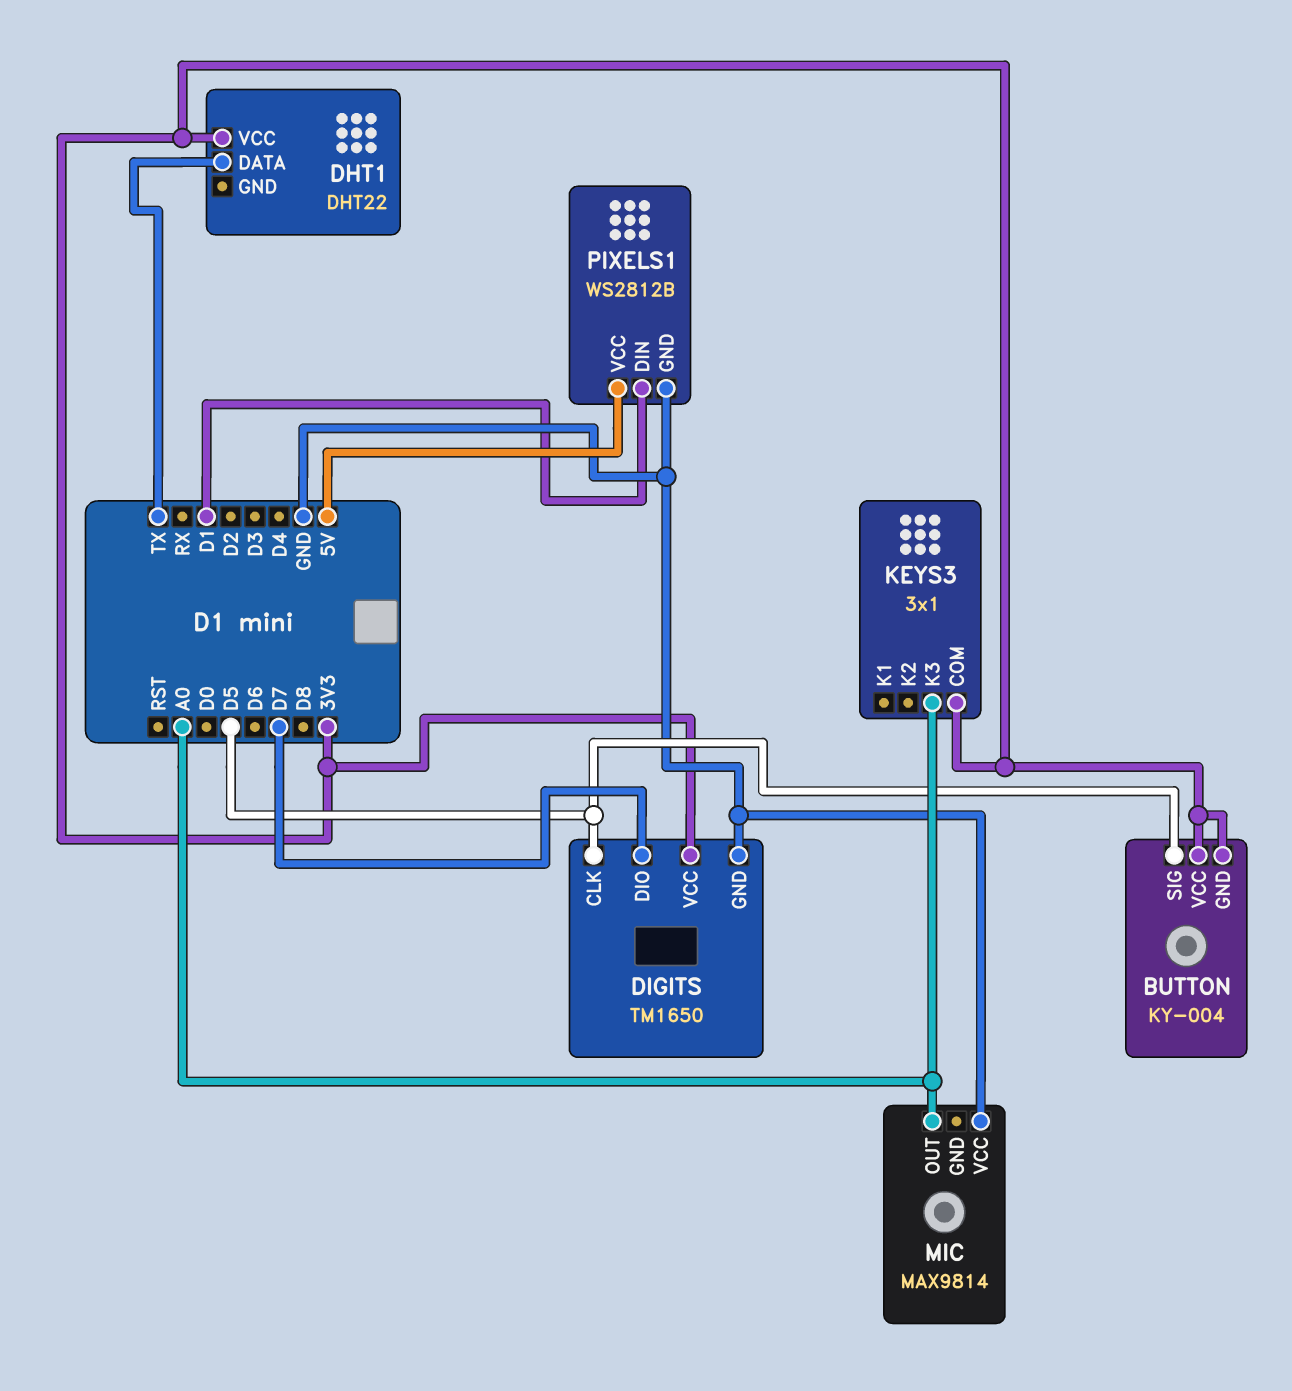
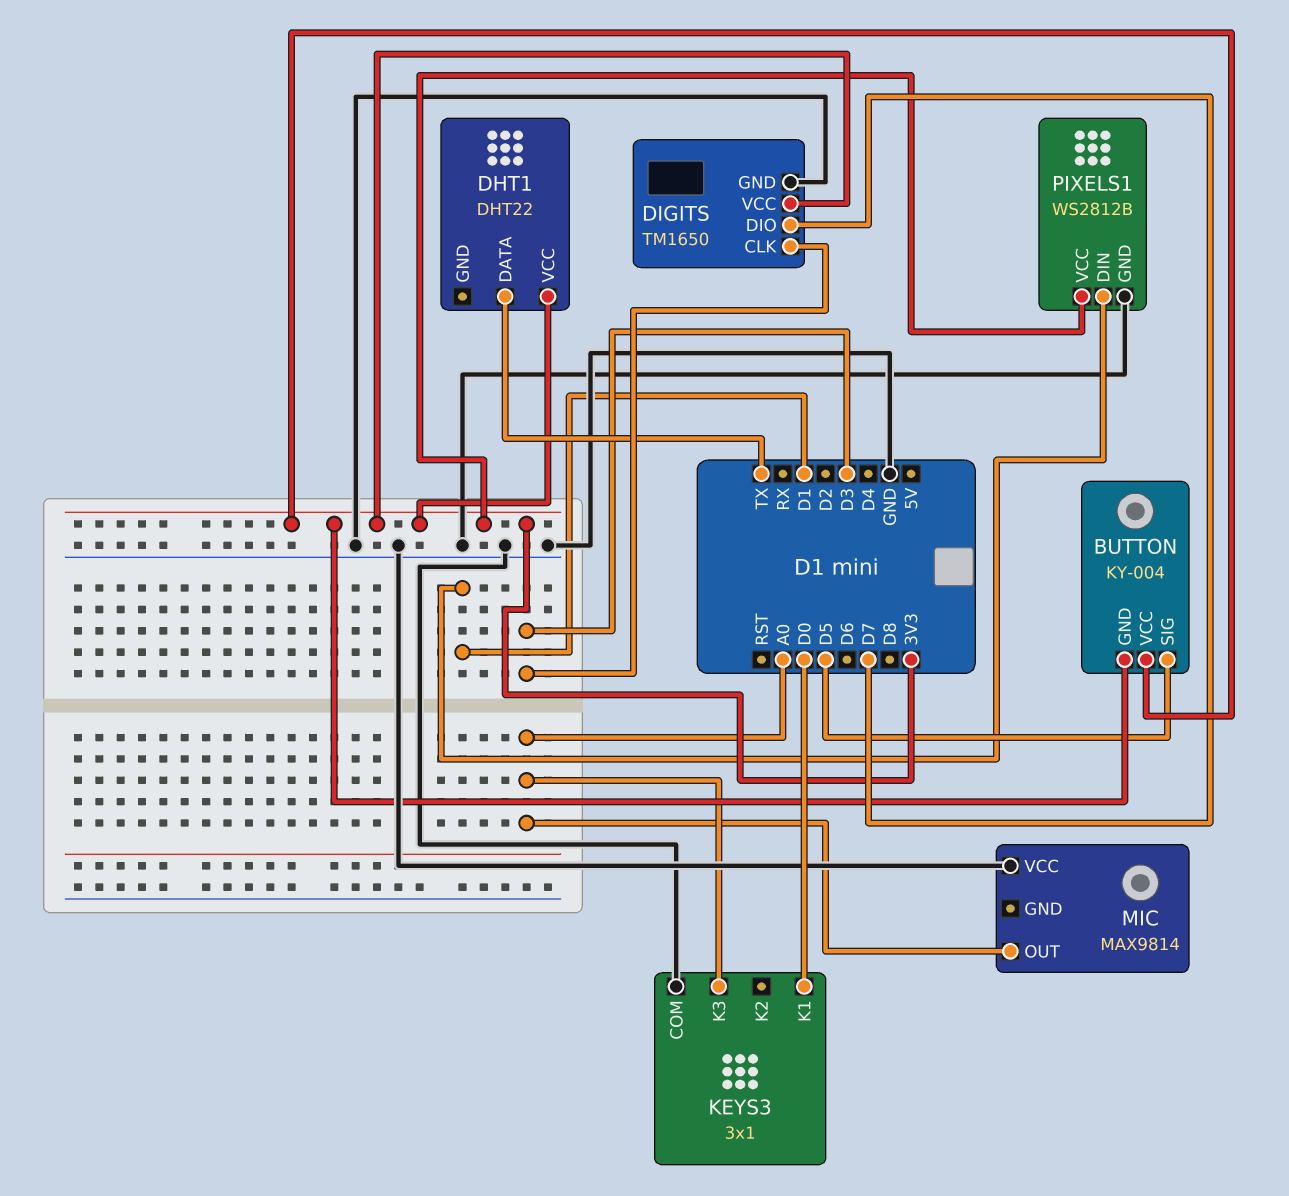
DIGITS pin CLK: D5 -> D3
KEYS3 pin COM: 3V3 -> GND
KEYS3 pin K1: none -> D0
PIXELS1 pin VCC: 5V -> 3V3

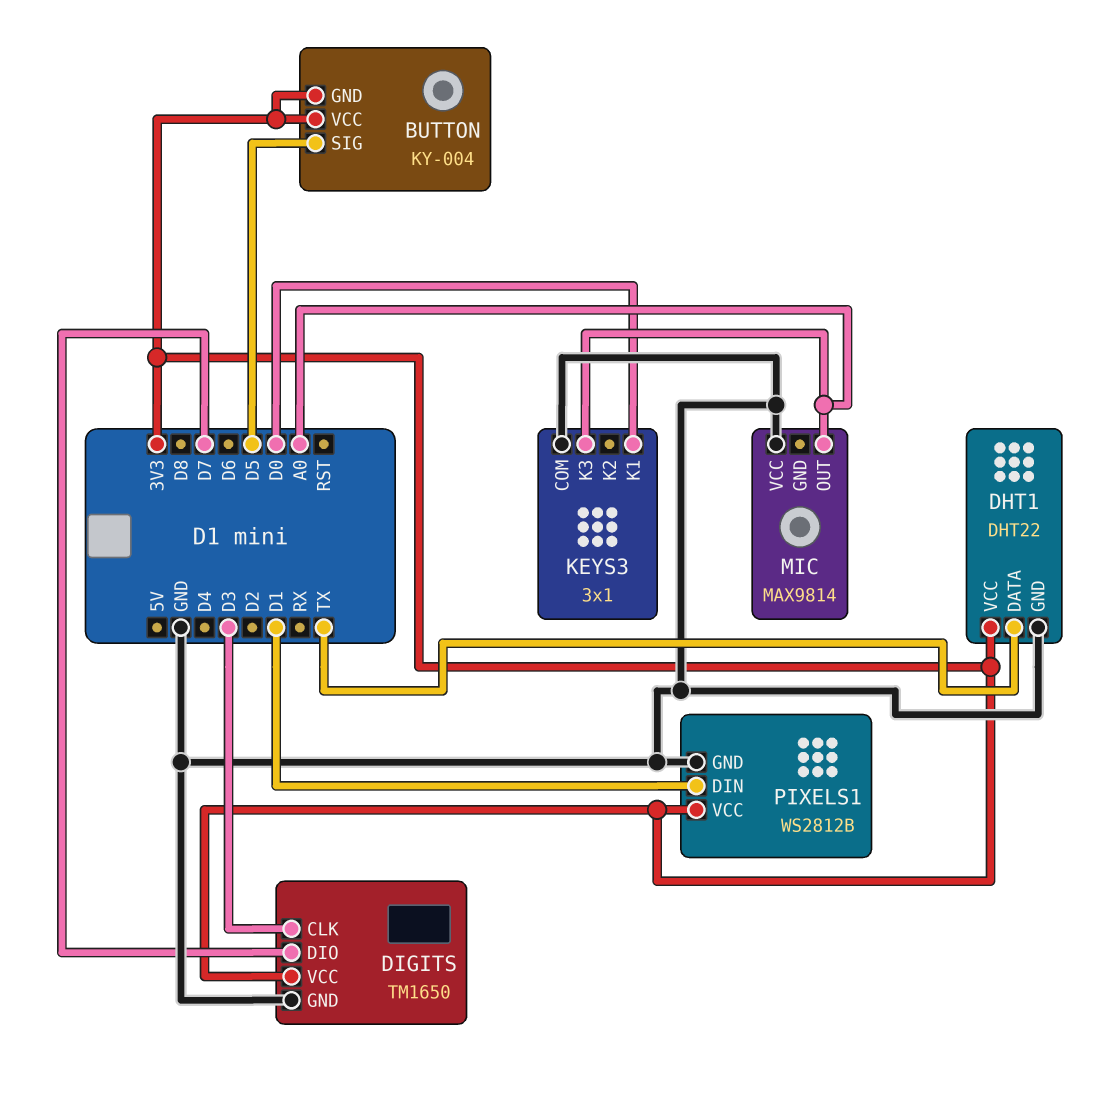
DHT1 pin GND: none -> GND

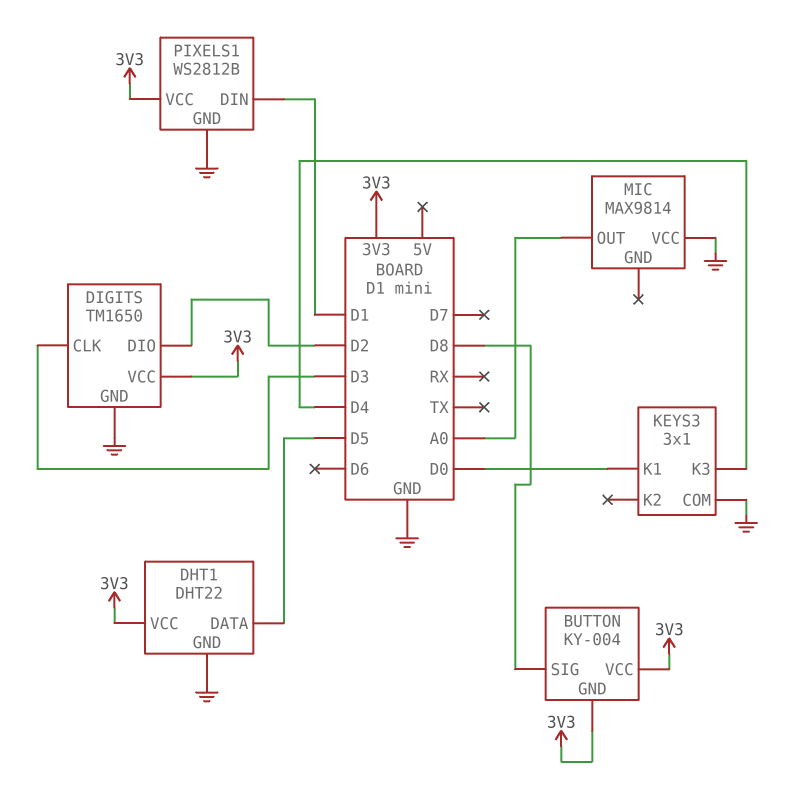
BUTTON pin SIG: D5 -> D8
DHT1 pin DATA: TX -> D5
DIGITS pin DIO: D7 -> D2
KEYS3 pin K3: A0 -> D4

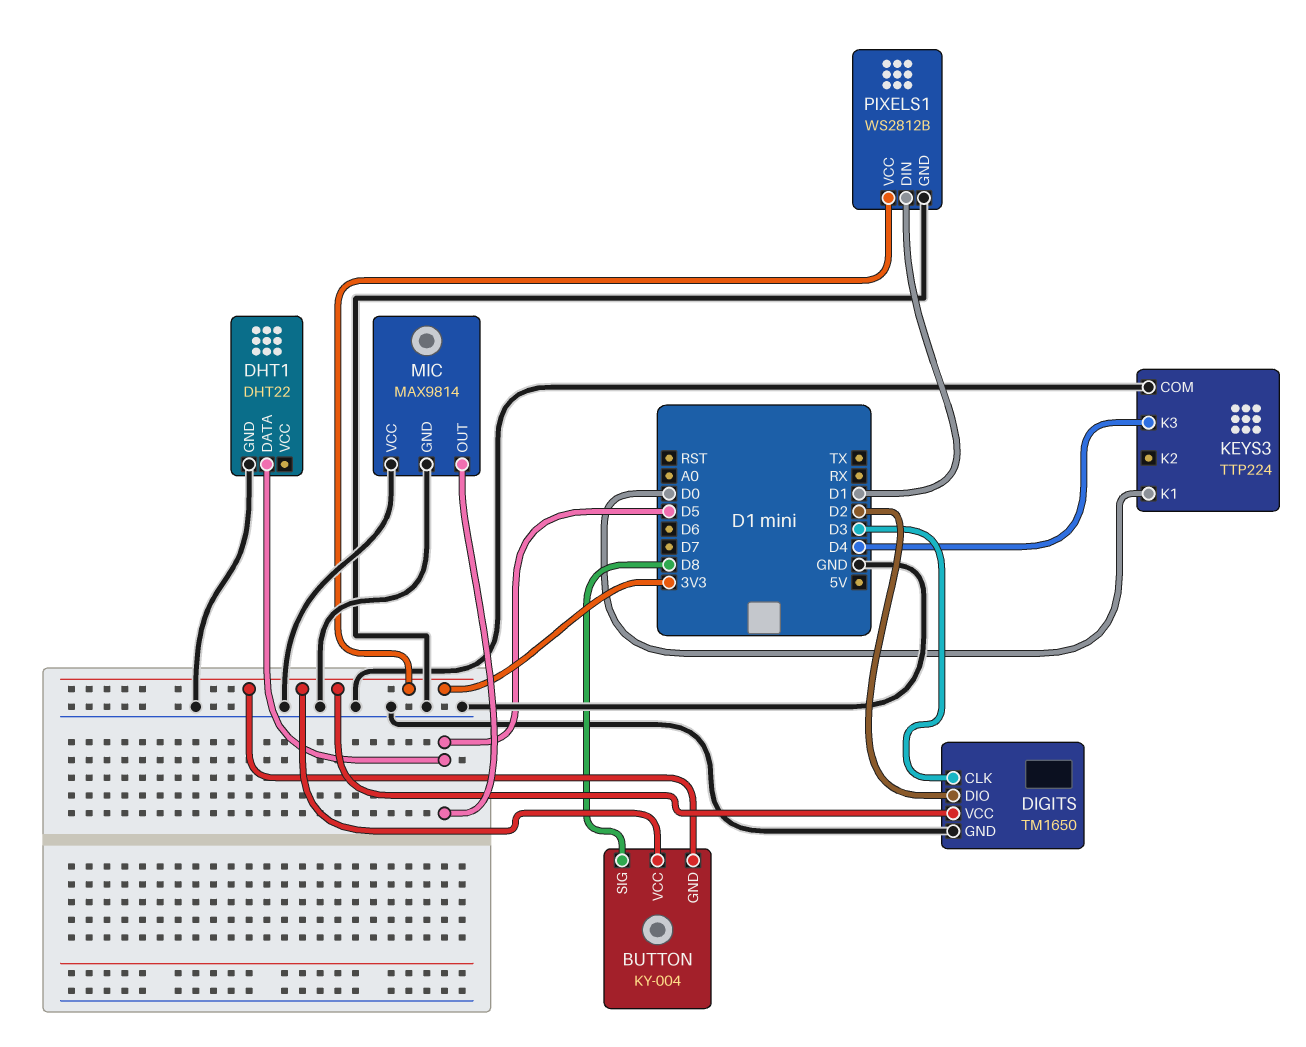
DHT1 pin VCC: 3V3 -> none
KEYS3: 3x1 -> TTP224
MIC pin GND: none -> GND
MIC pin OUT: A0 -> D5

